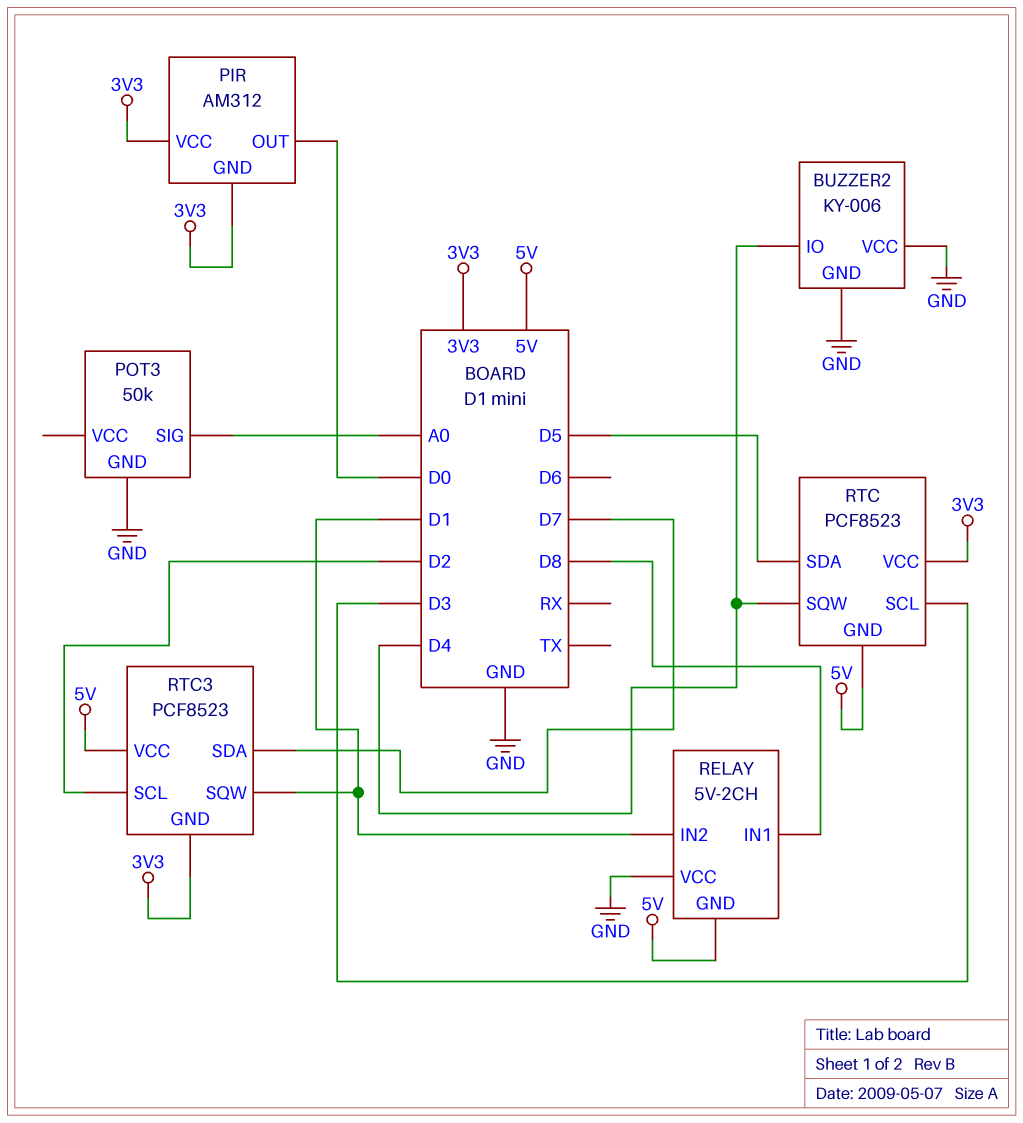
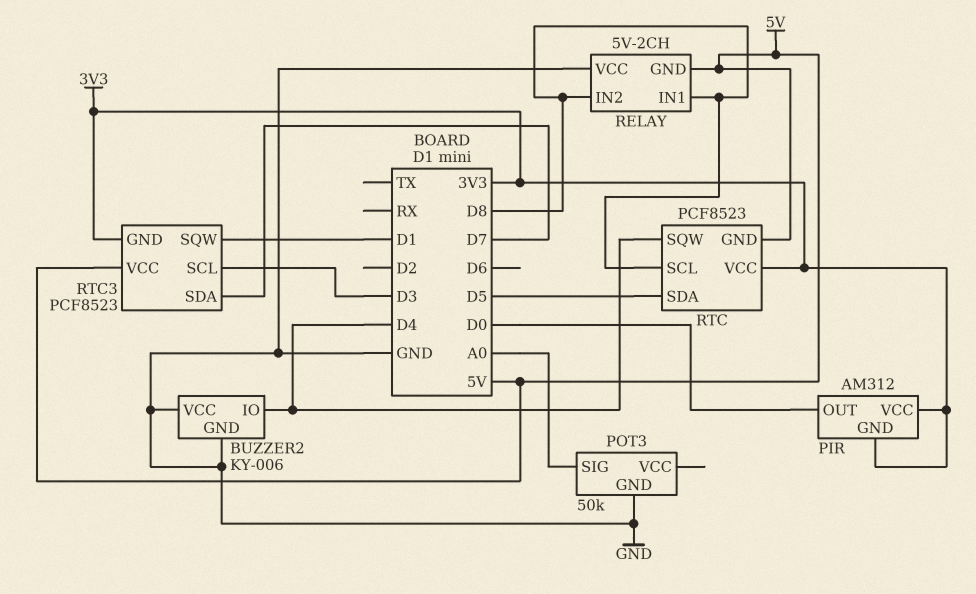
RELAY pin IN2: D1 -> D8
RTC pin SCL: D3 -> D8
RTC3 pin SCL: D2 -> D3

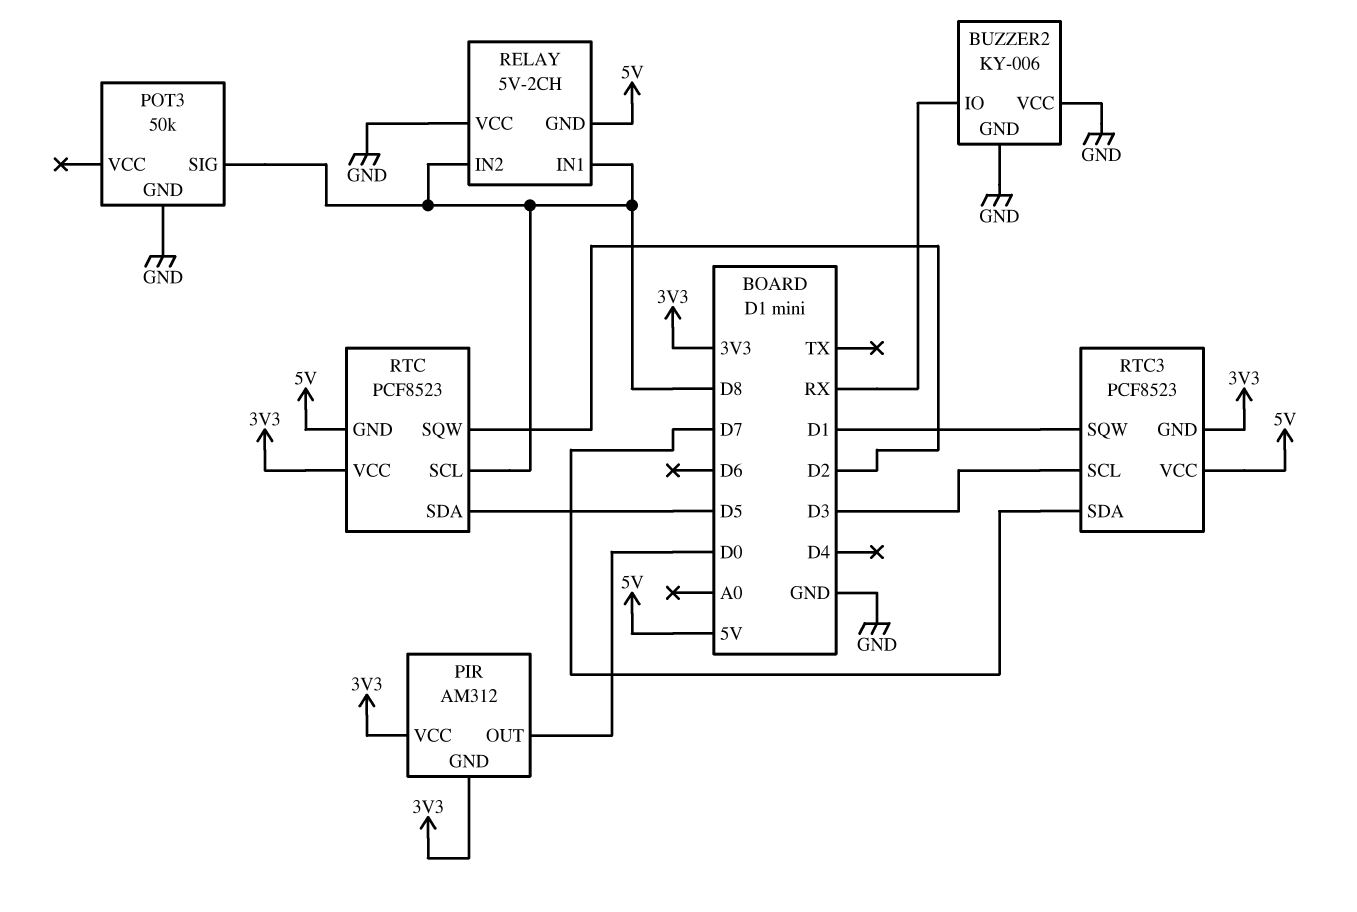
BUZZER2 pin IO: D4 -> RX
POT3 pin SIG: A0 -> D8
RTC pin SQW: D4 -> D2

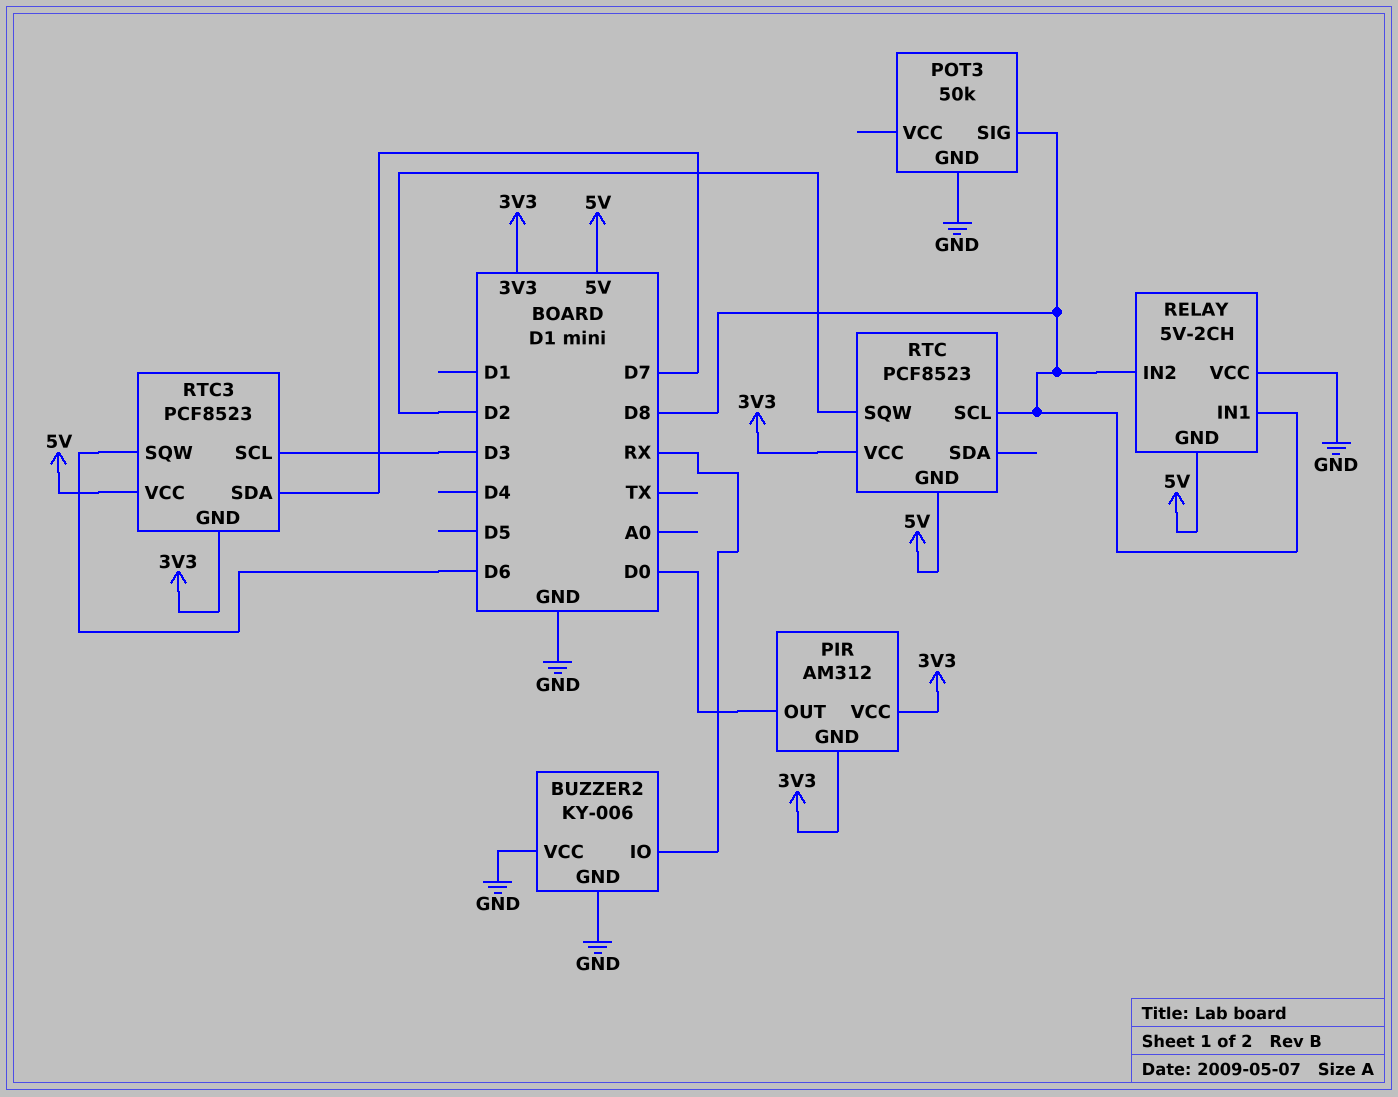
RTC pin SDA: D5 -> none
RTC3 pin SQW: D1 -> D6

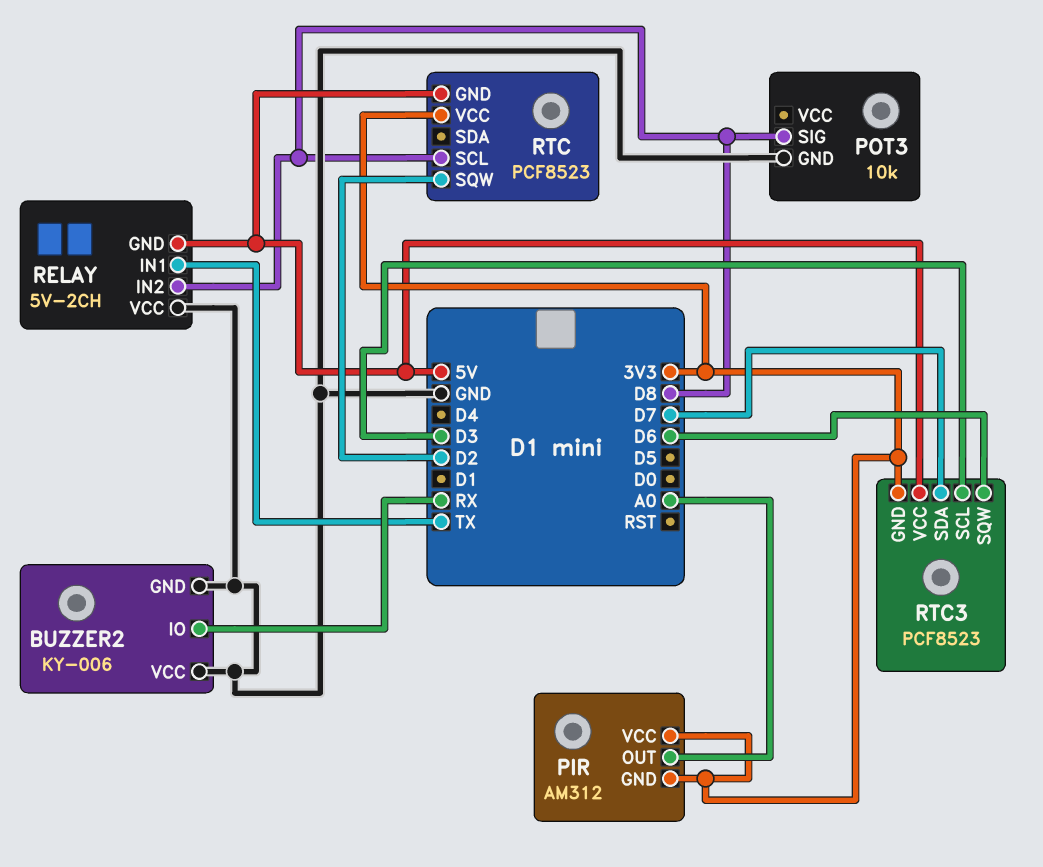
PIR pin OUT: D0 -> A0
POT3: 50k -> 10k
RELAY pin IN1: D8 -> TX

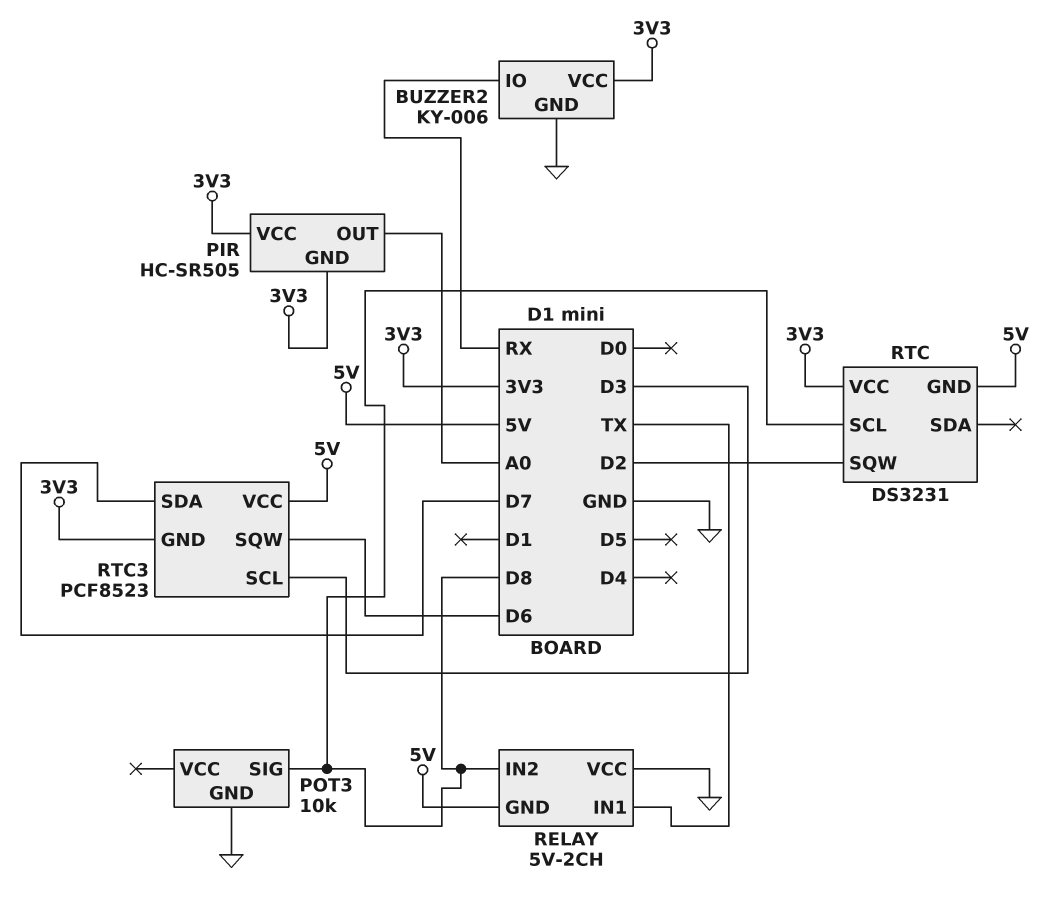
BUZZER2 pin VCC: GND -> 3V3
PIR: AM312 -> HC-SR505
RTC: PCF8523 -> DS3231

